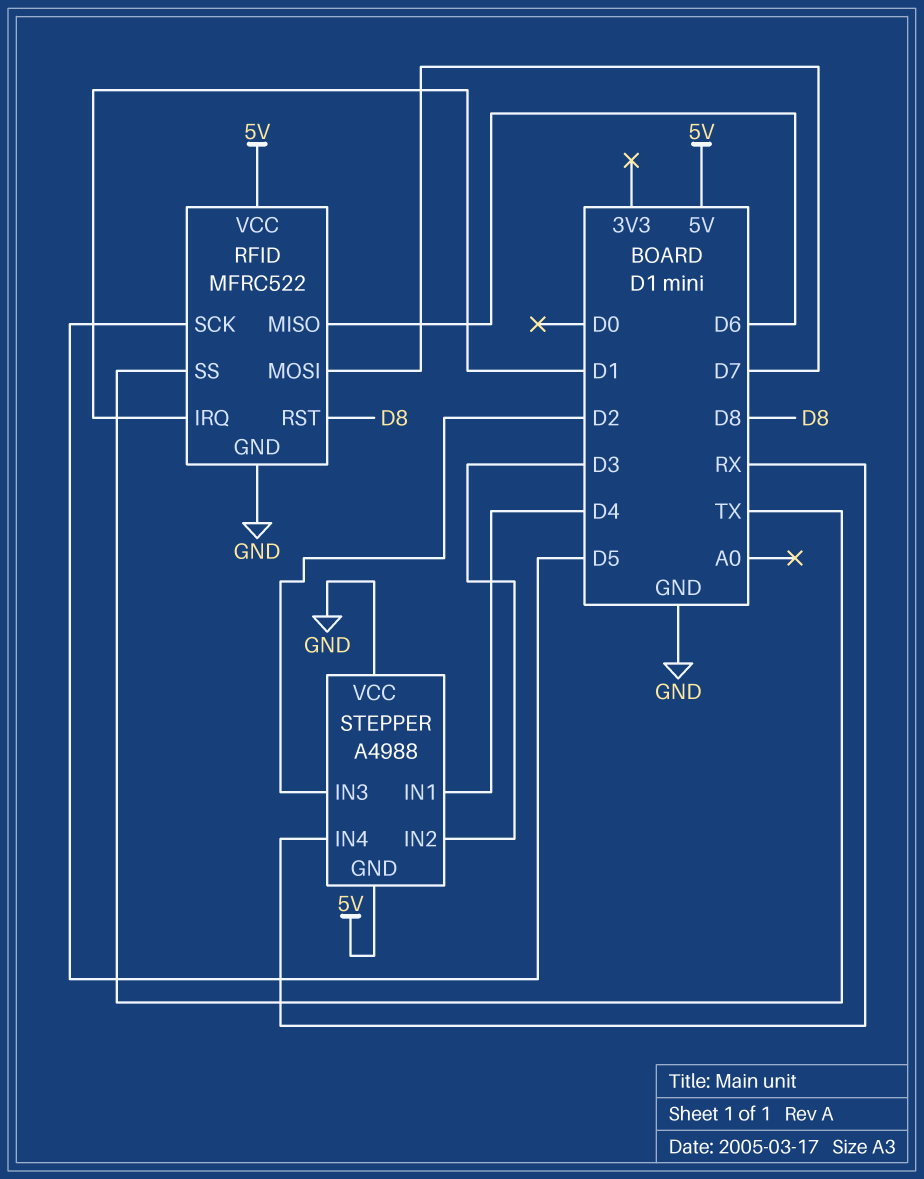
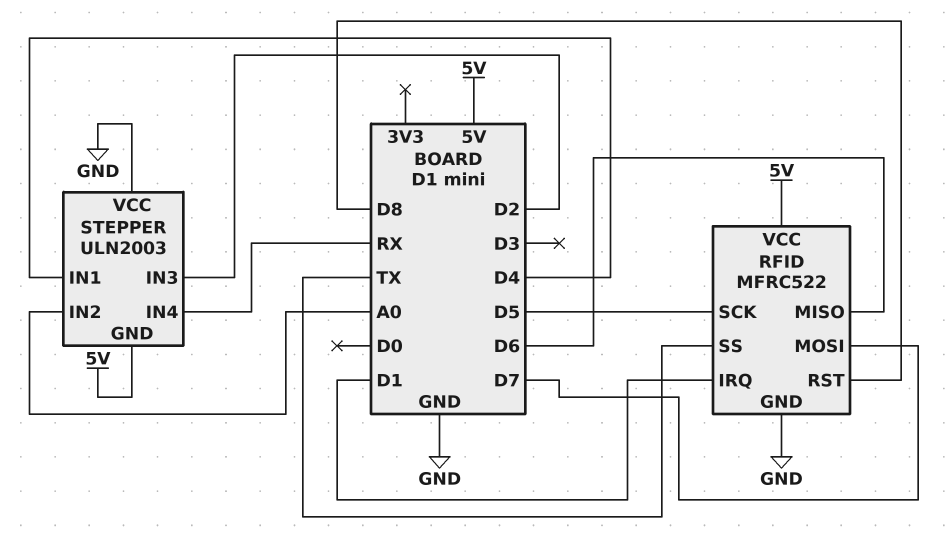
STEPPER: A4988 -> ULN2003
STEPPER pin IN2: D3 -> A0

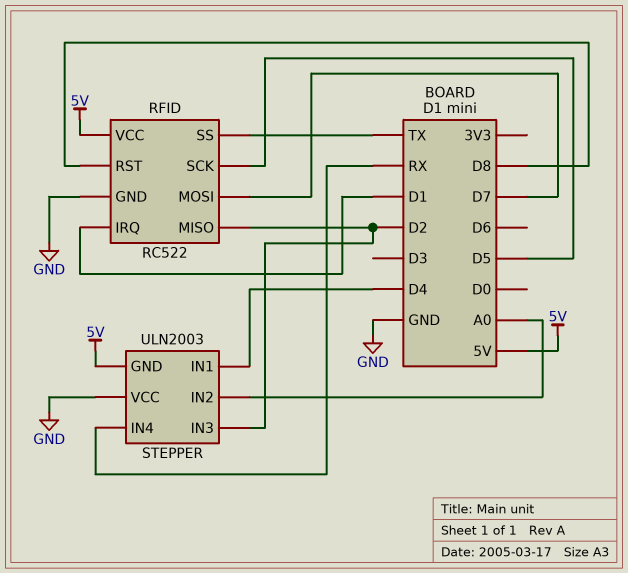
RFID: MFRC522 -> RC522
RFID pin MISO: D6 -> D2

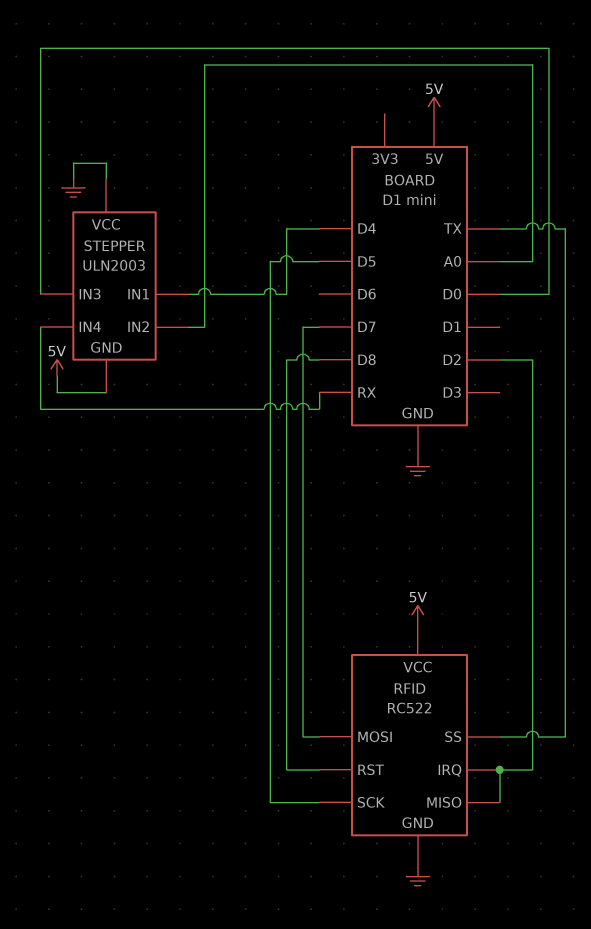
RFID pin IRQ: D1 -> D2
STEPPER pin IN3: D2 -> D0

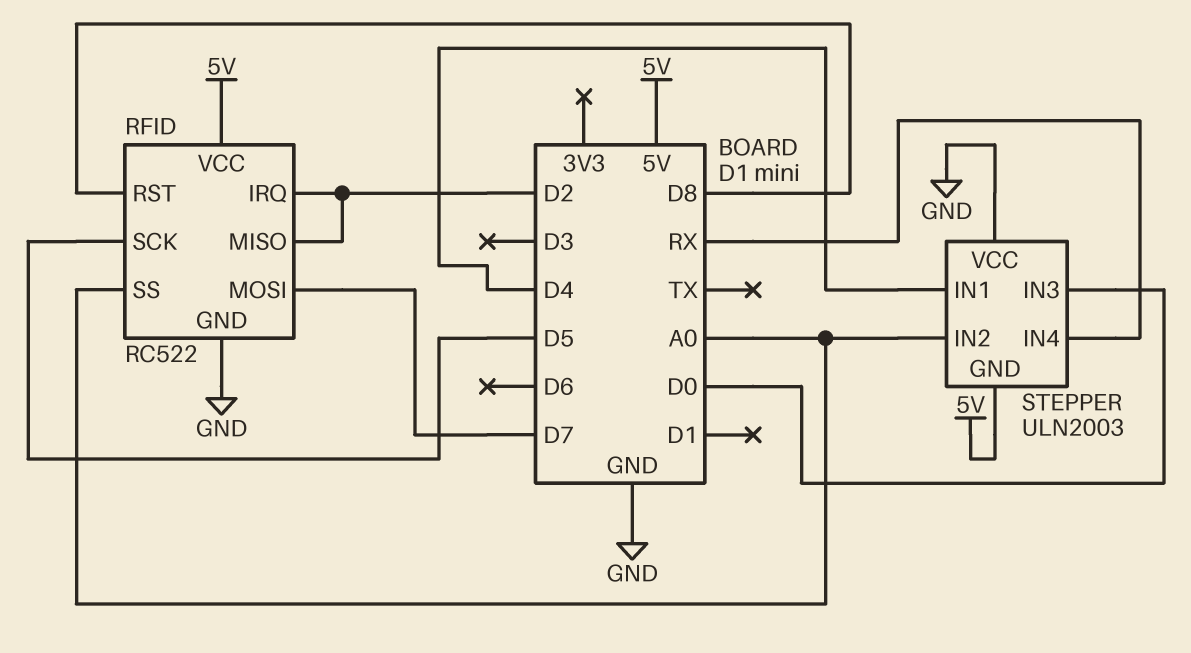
RFID pin SS: TX -> A0

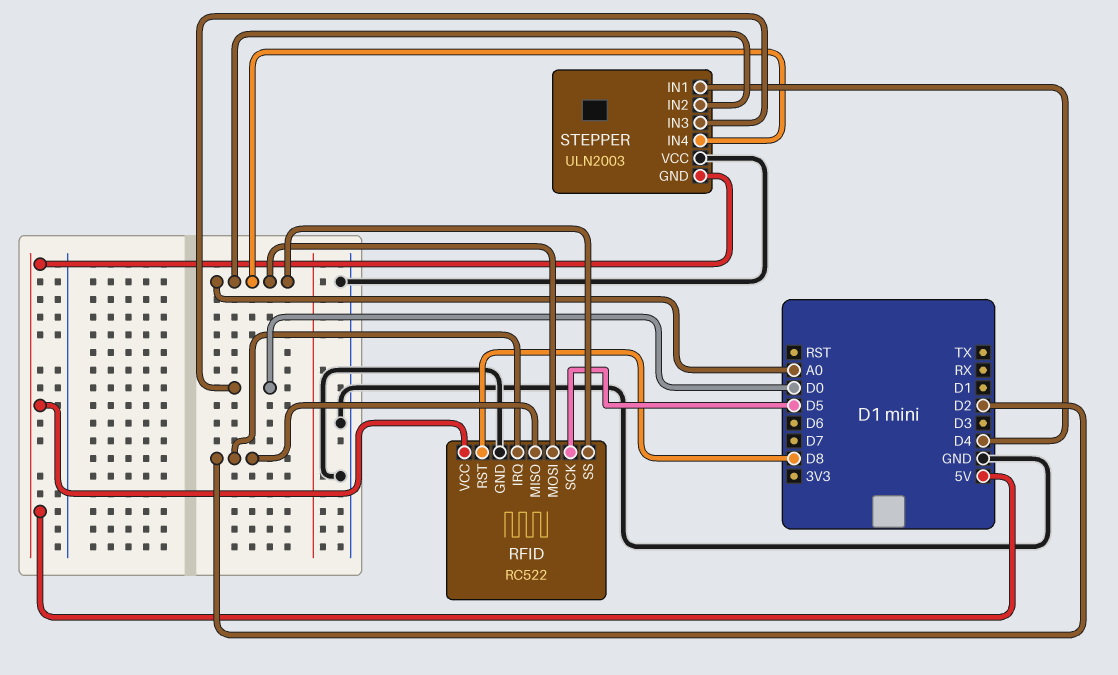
RFID pin MOSI: D7 -> A0
STEPPER pin IN4: RX -> A0

